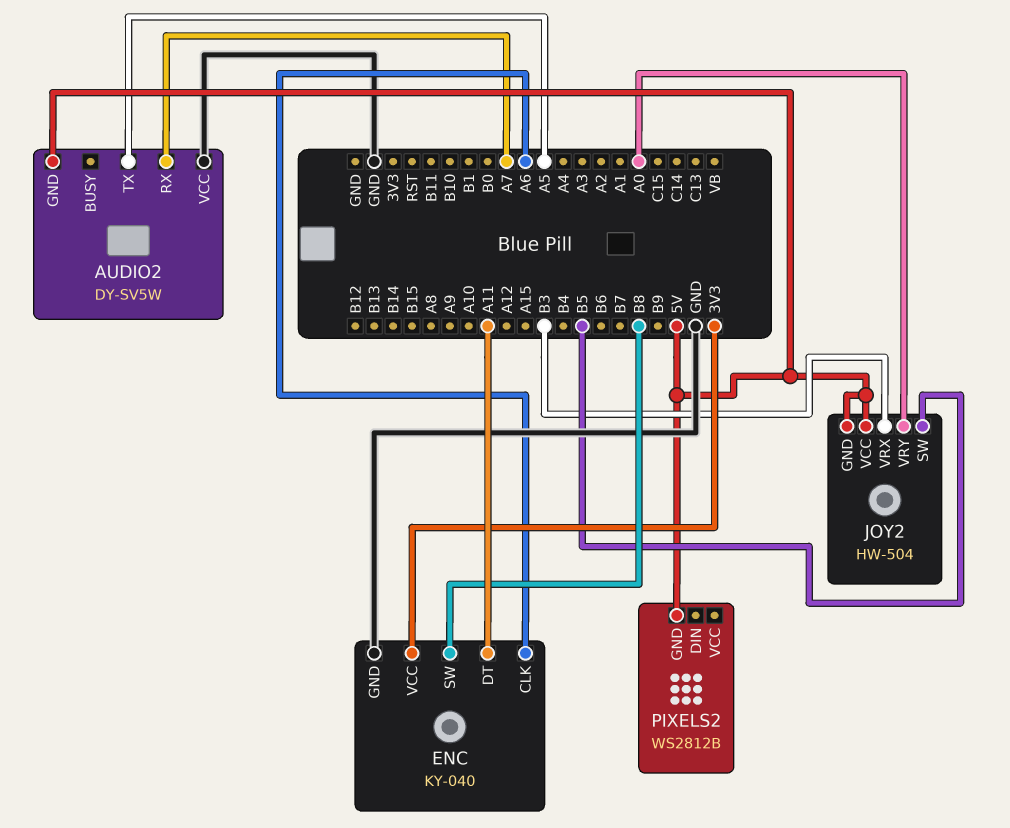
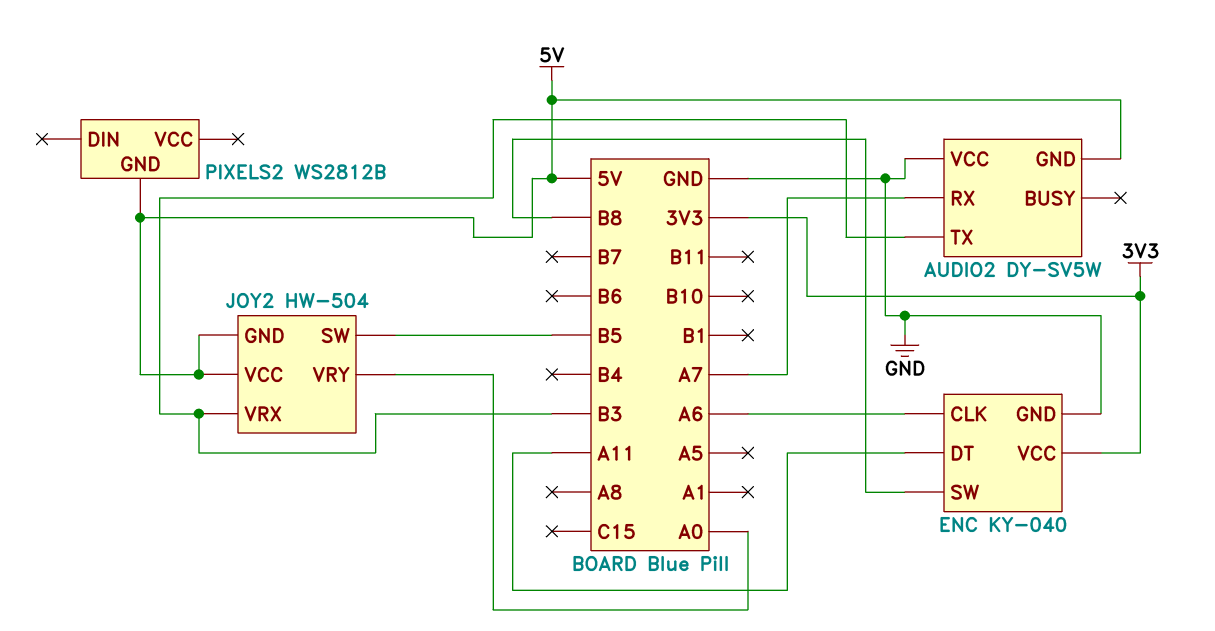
AUDIO2 pin TX: A5 -> B3

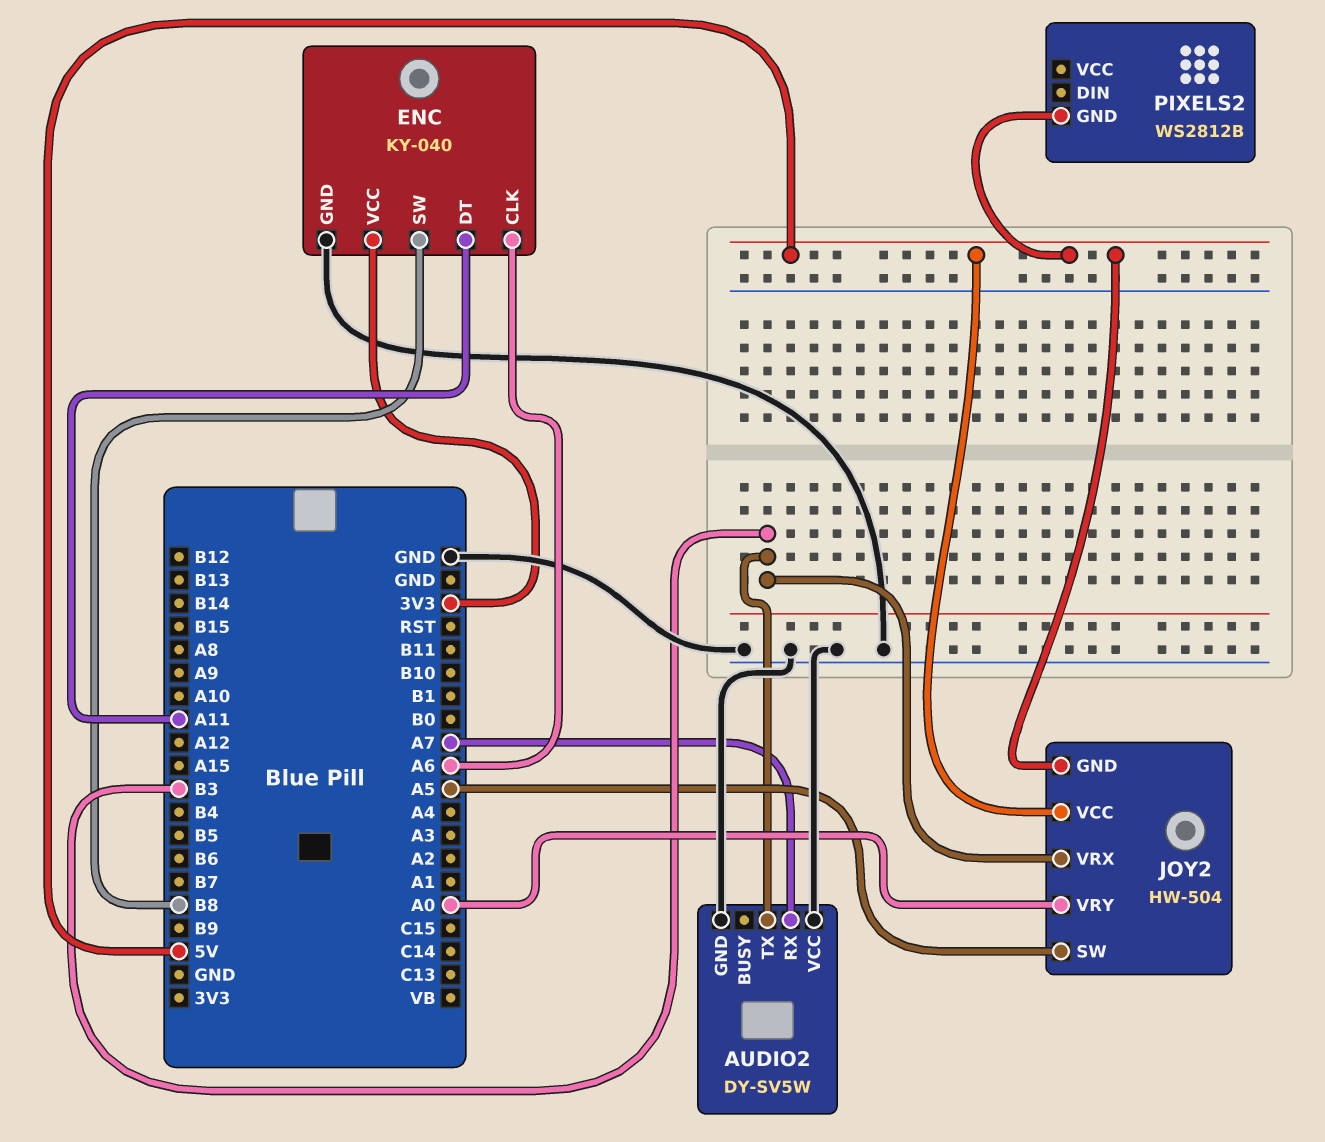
AUDIO2 pin GND: 5V -> GND
JOY2 pin SW: B5 -> A5

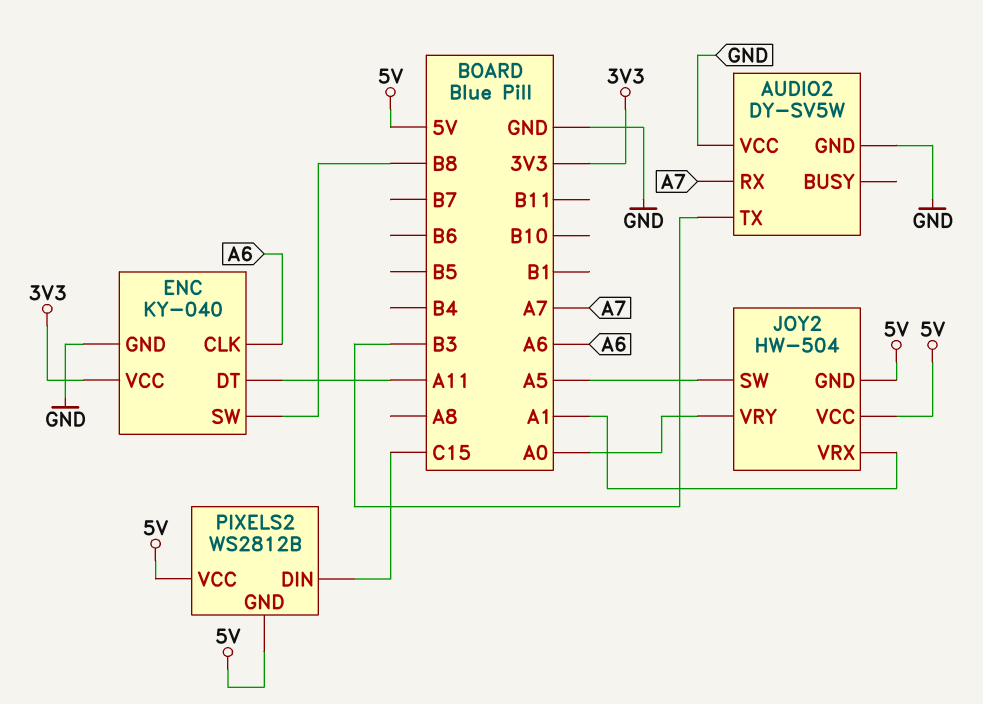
JOY2 pin VRX: B3 -> A1
PIXELS2 pin DIN: none -> C15
PIXELS2 pin VCC: none -> 5V

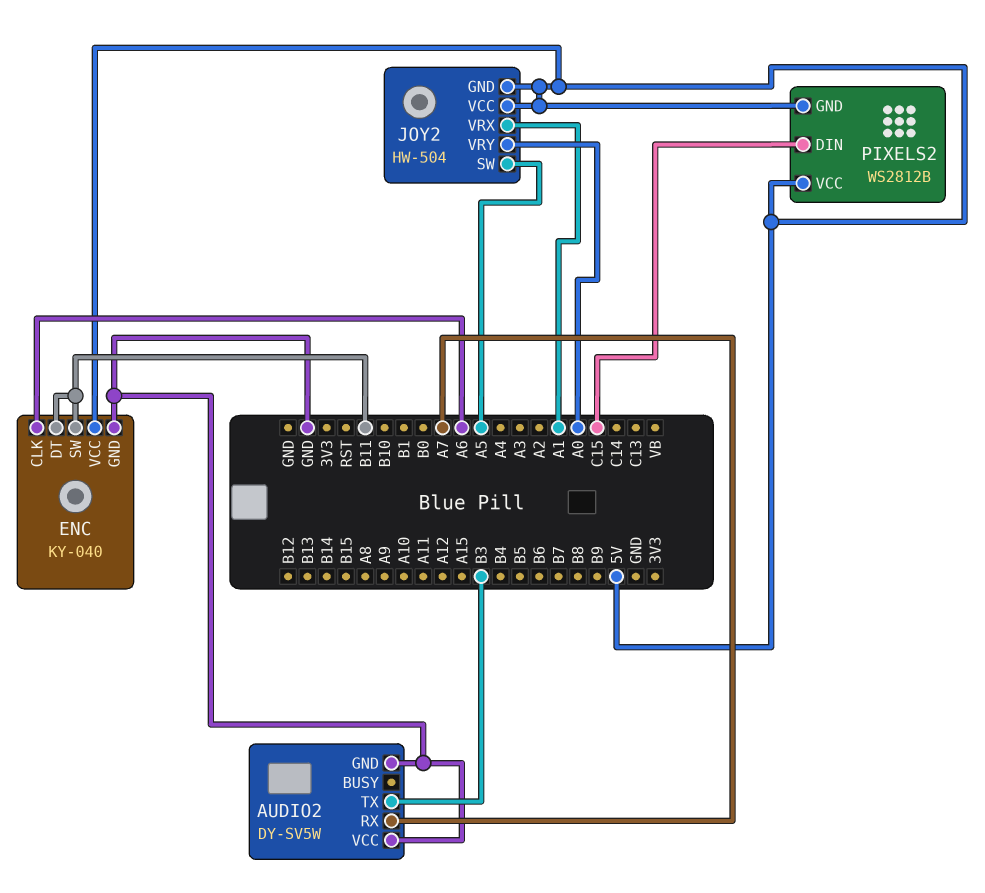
ENC pin DT: A11 -> B11
ENC pin SW: B8 -> B11
ENC pin VCC: 3V3 -> 5V

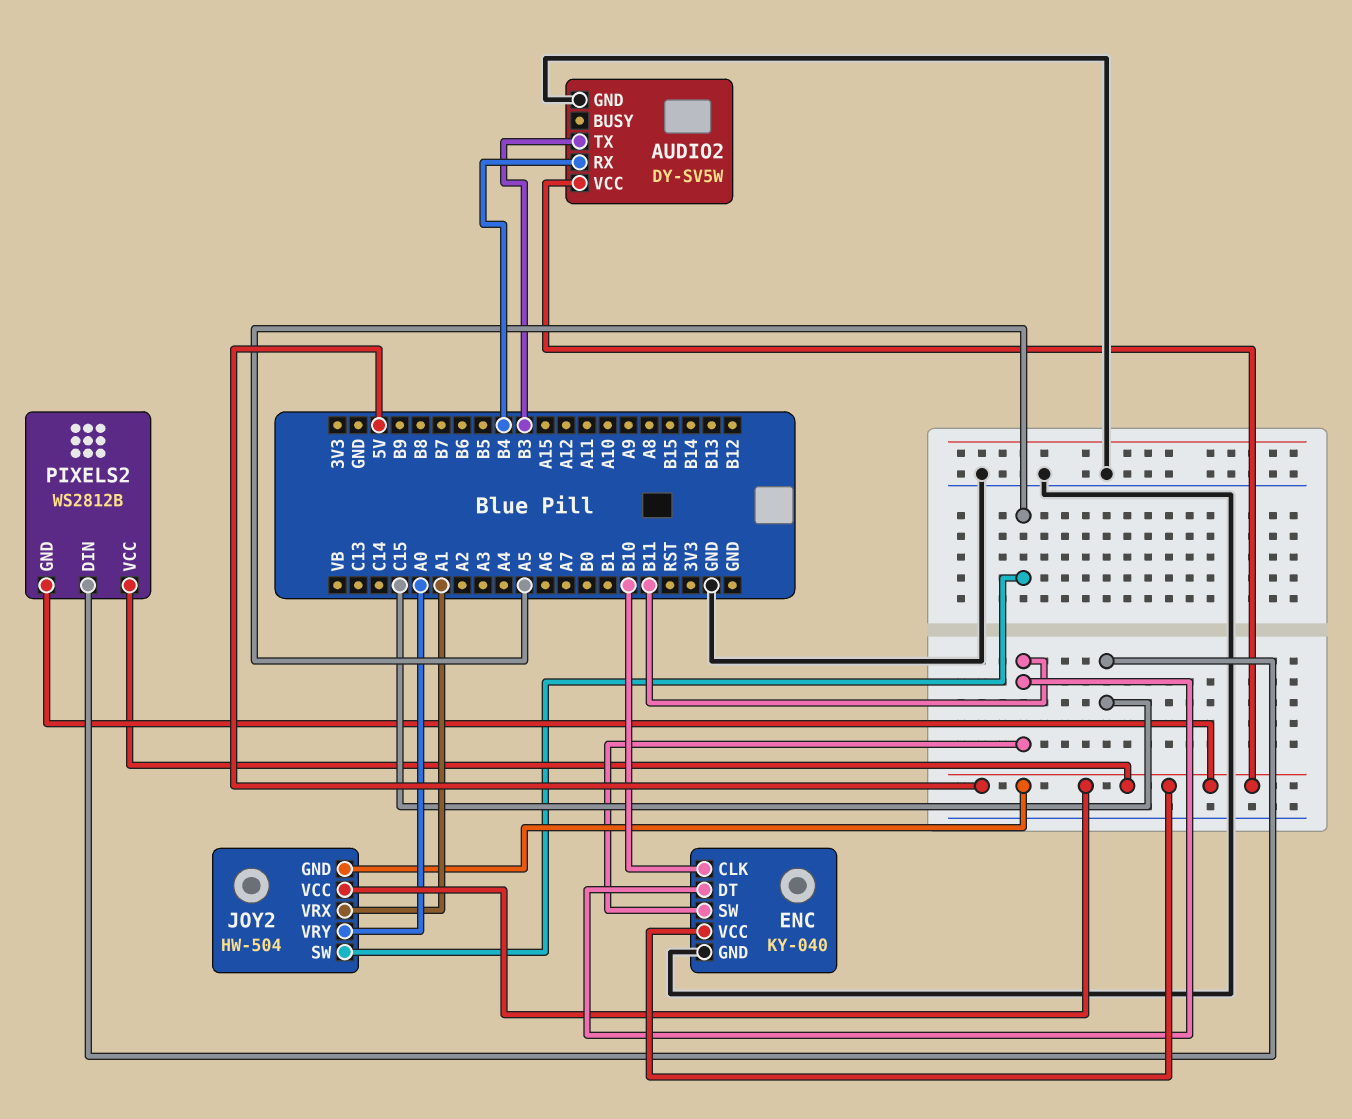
AUDIO2 pin RX: A7 -> B4
AUDIO2 pin VCC: GND -> 5V
ENC pin CLK: A6 -> B10

